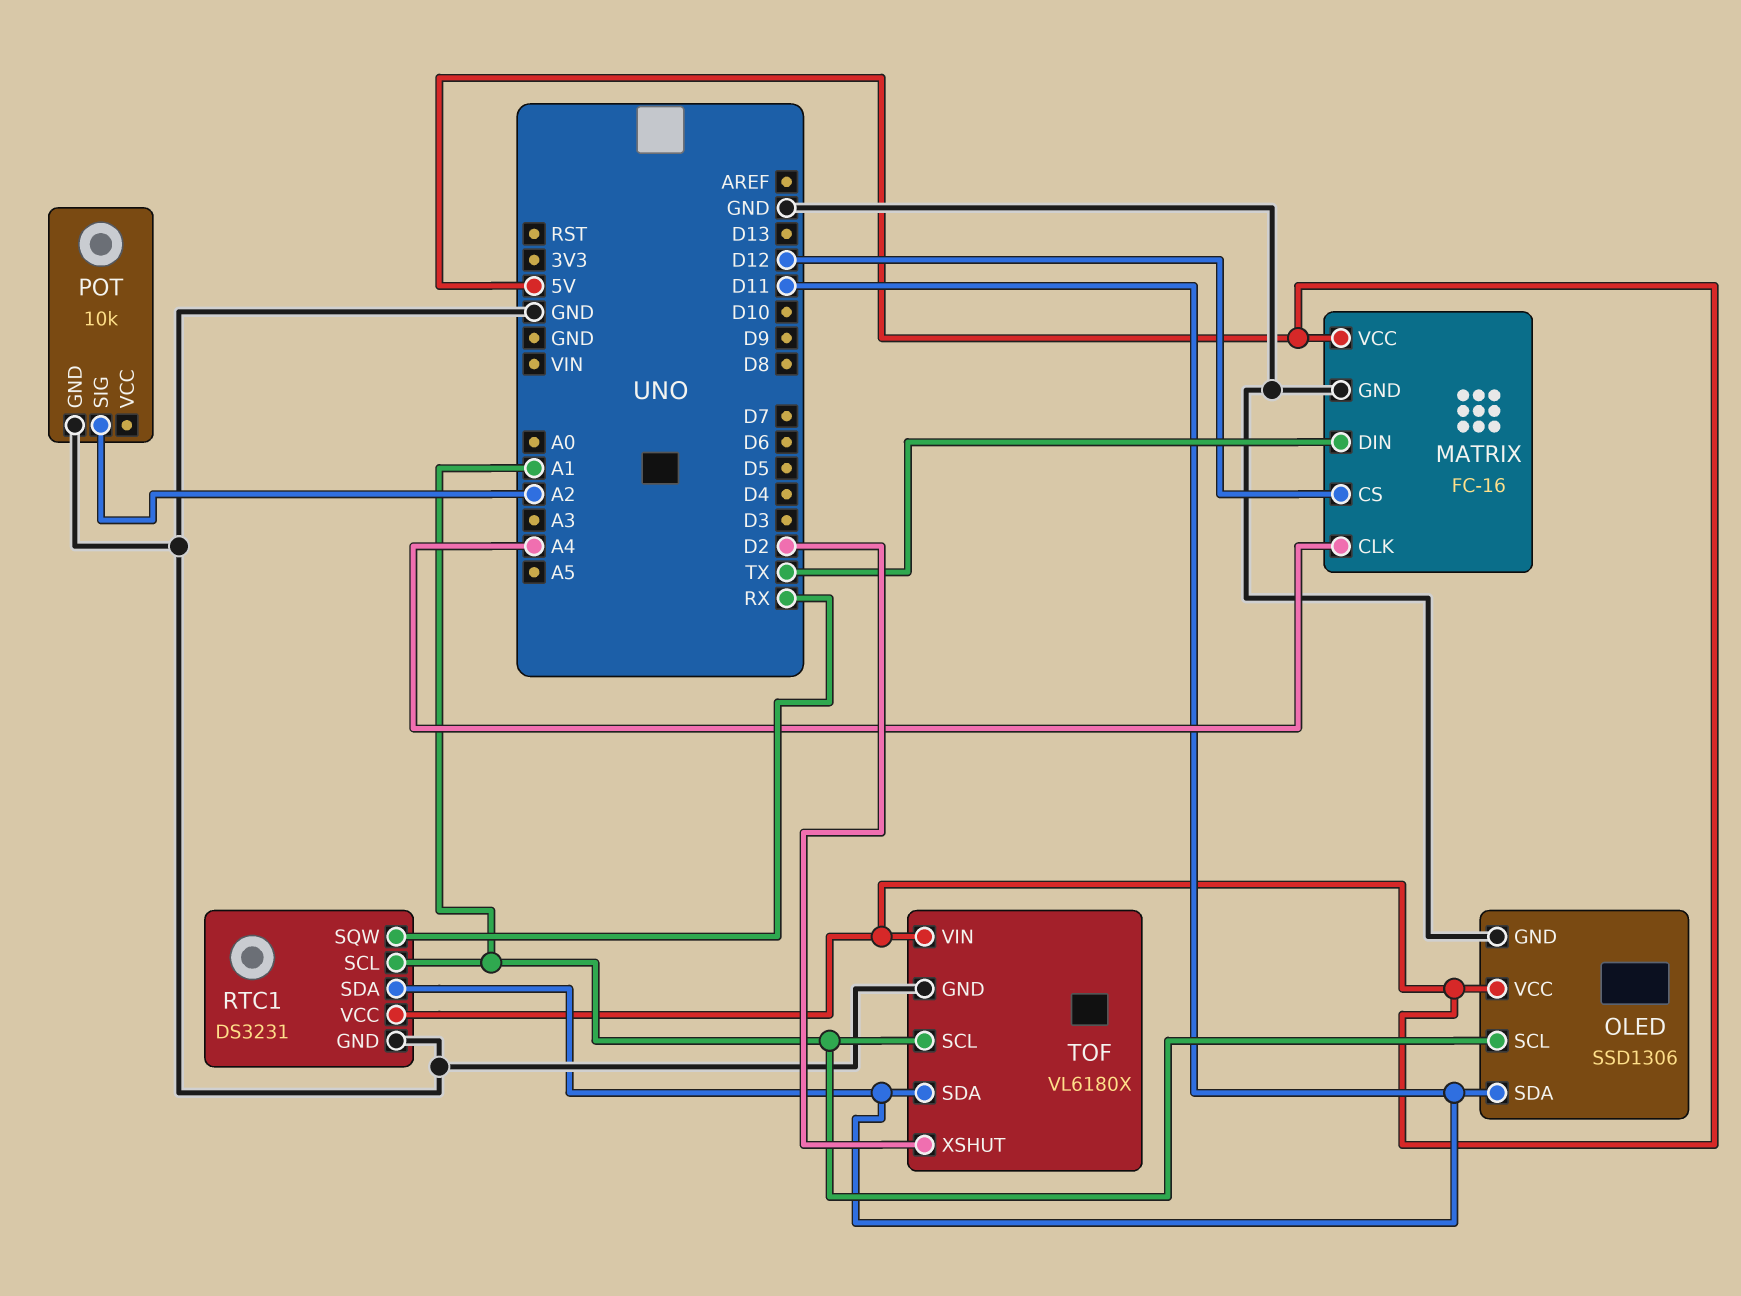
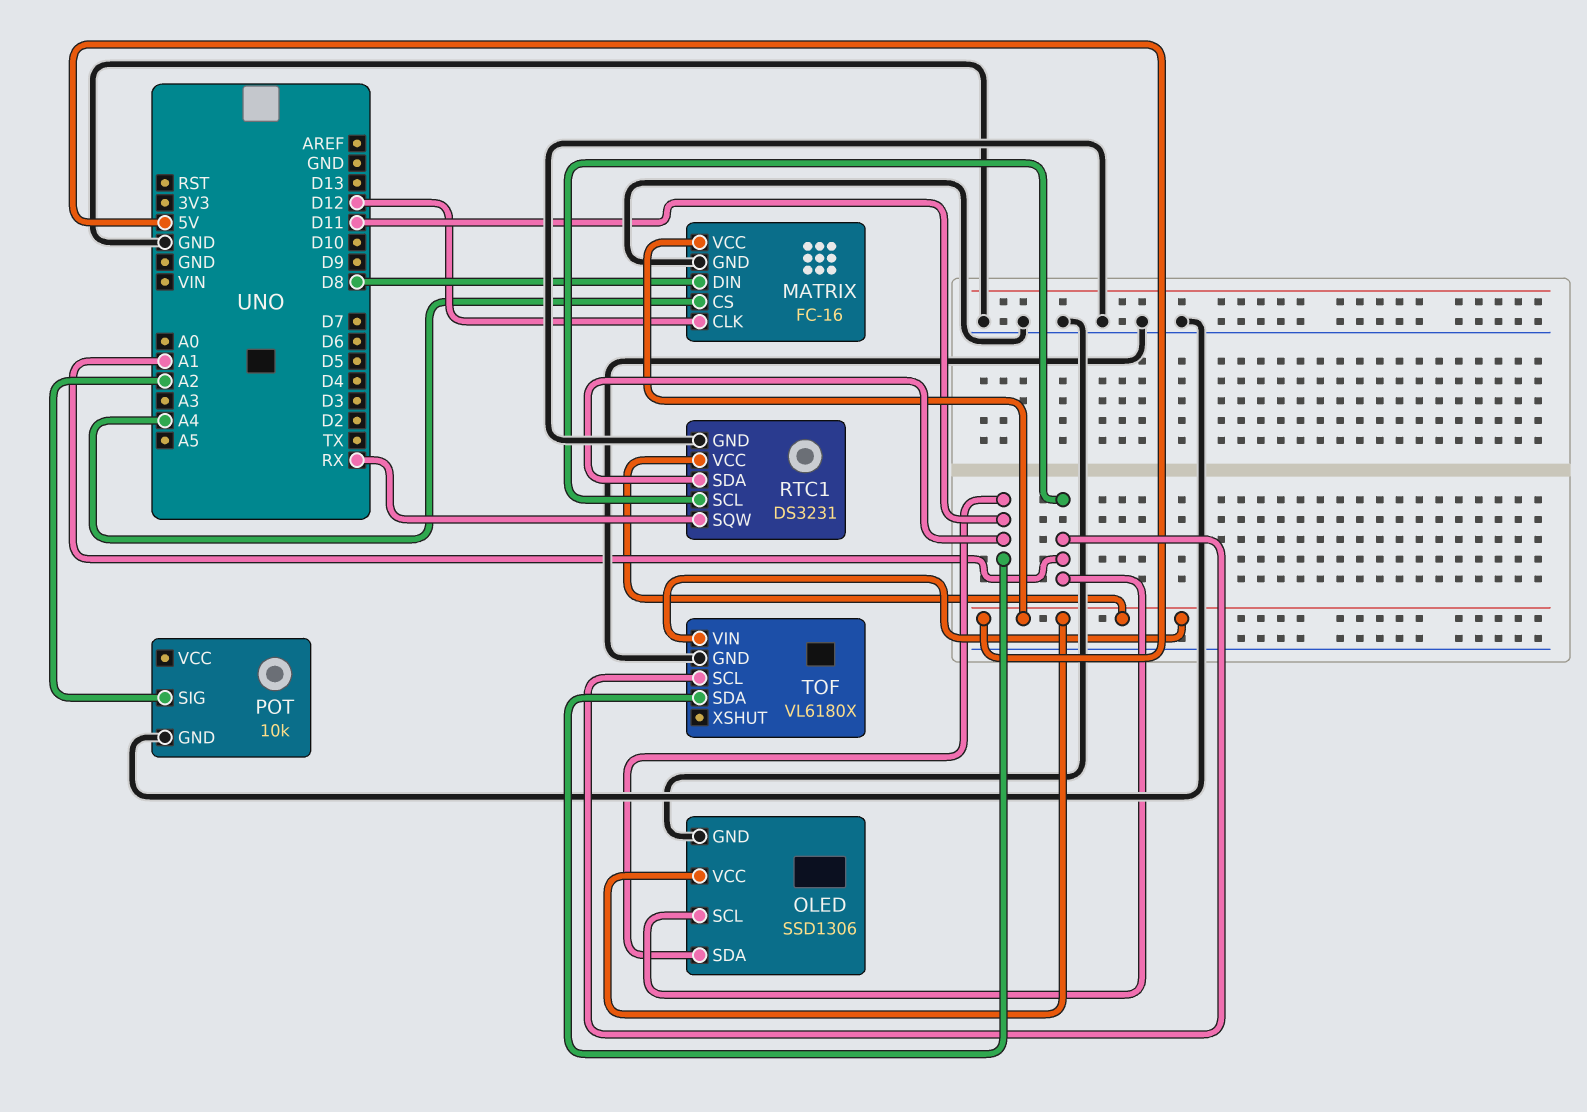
MATRIX pin CLK: A4 -> D12
MATRIX pin CS: D12 -> A4
MATRIX pin DIN: TX -> D8
TOF pin XSHUT: D2 -> none

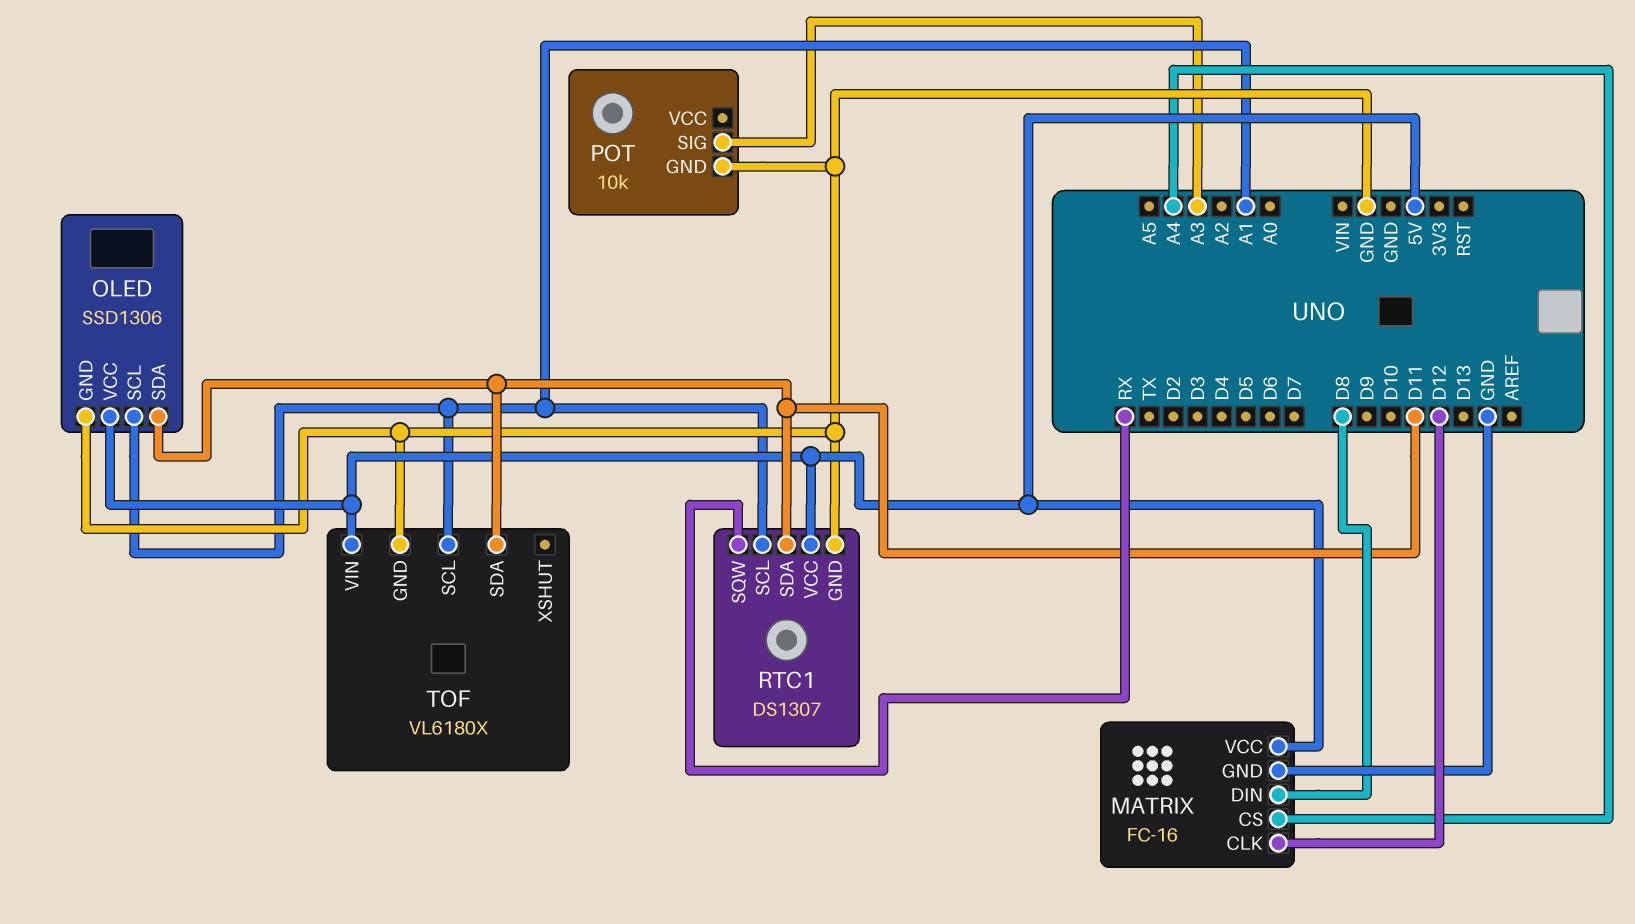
POT pin SIG: A2 -> A3
RTC1: DS3231 -> DS1307

